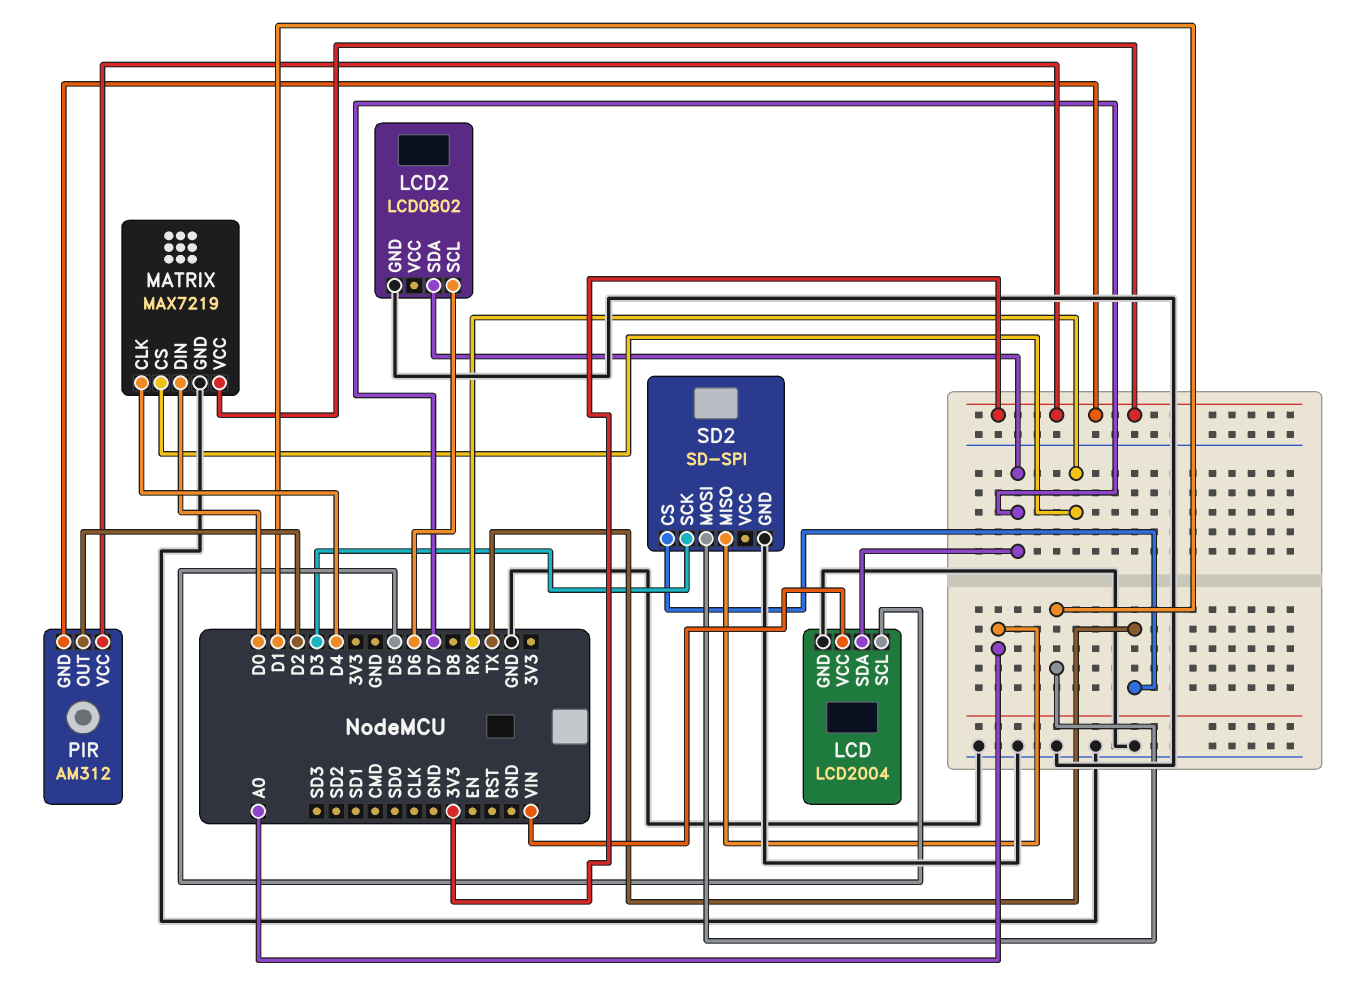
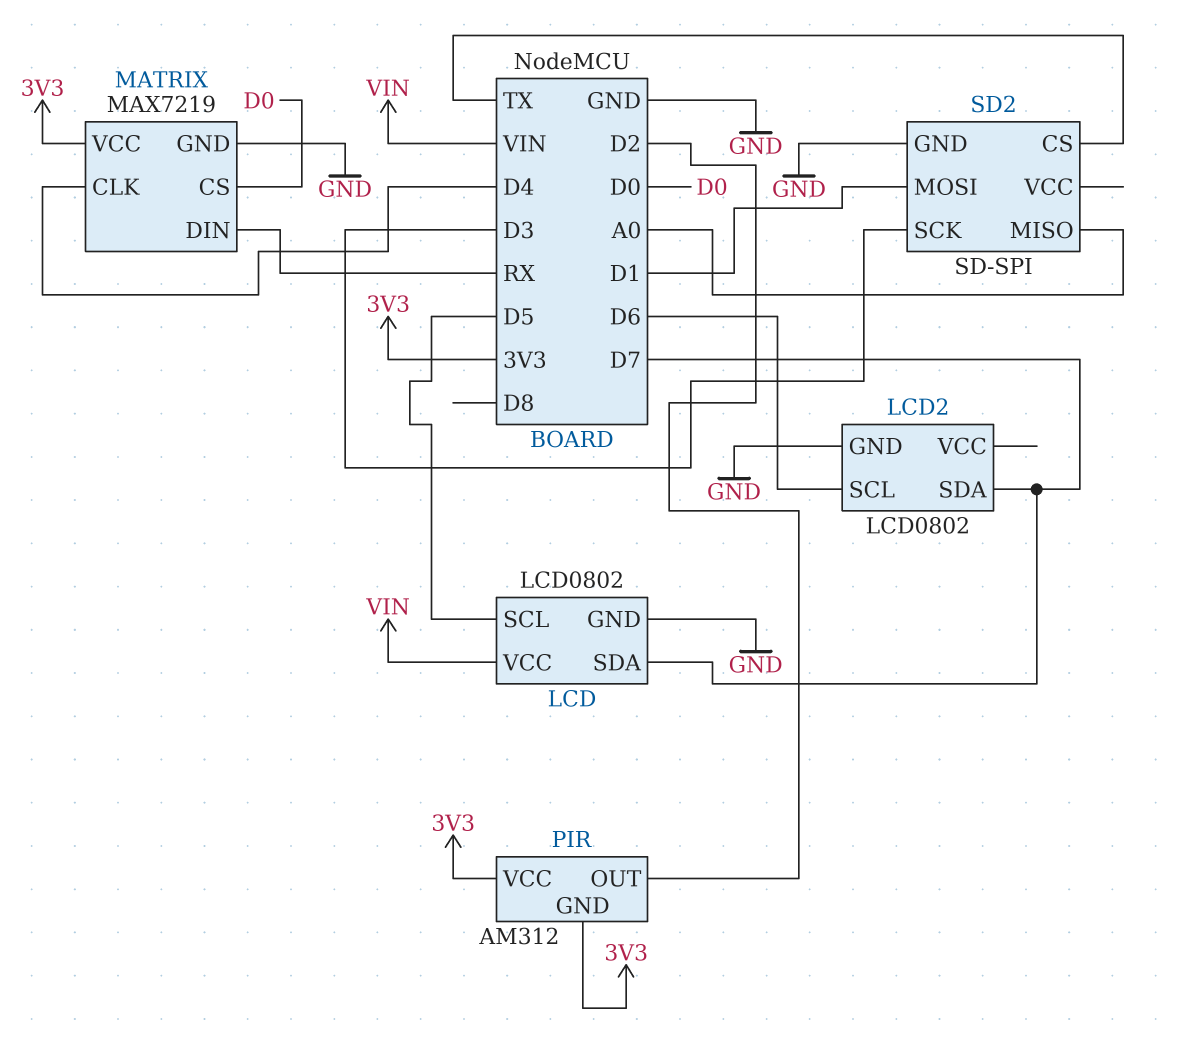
LCD: LCD2004 -> LCD0802
MATRIX pin CS: RX -> D0
MATRIX pin DIN: D0 -> RX

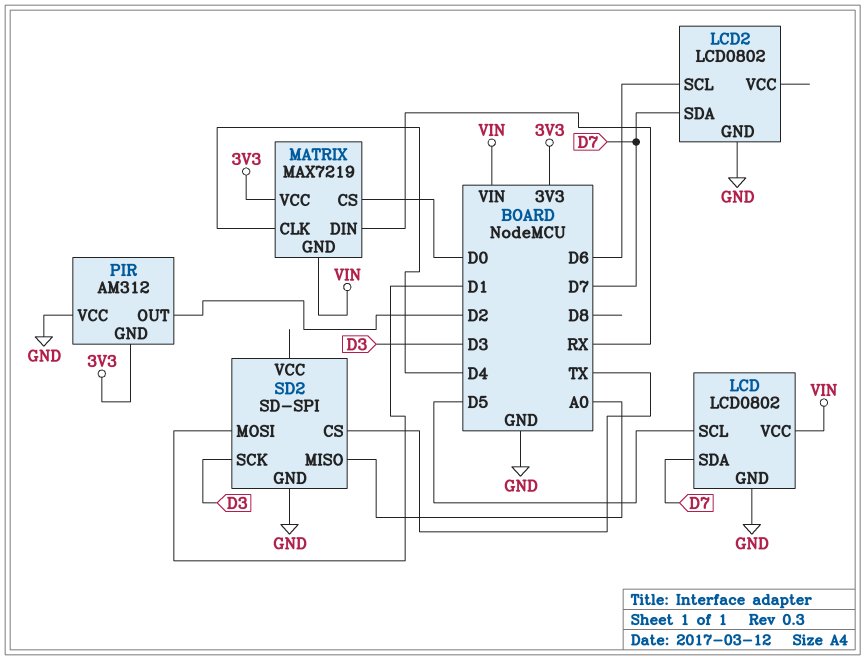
MATRIX pin GND: GND -> VIN
PIR pin VCC: 3V3 -> GND

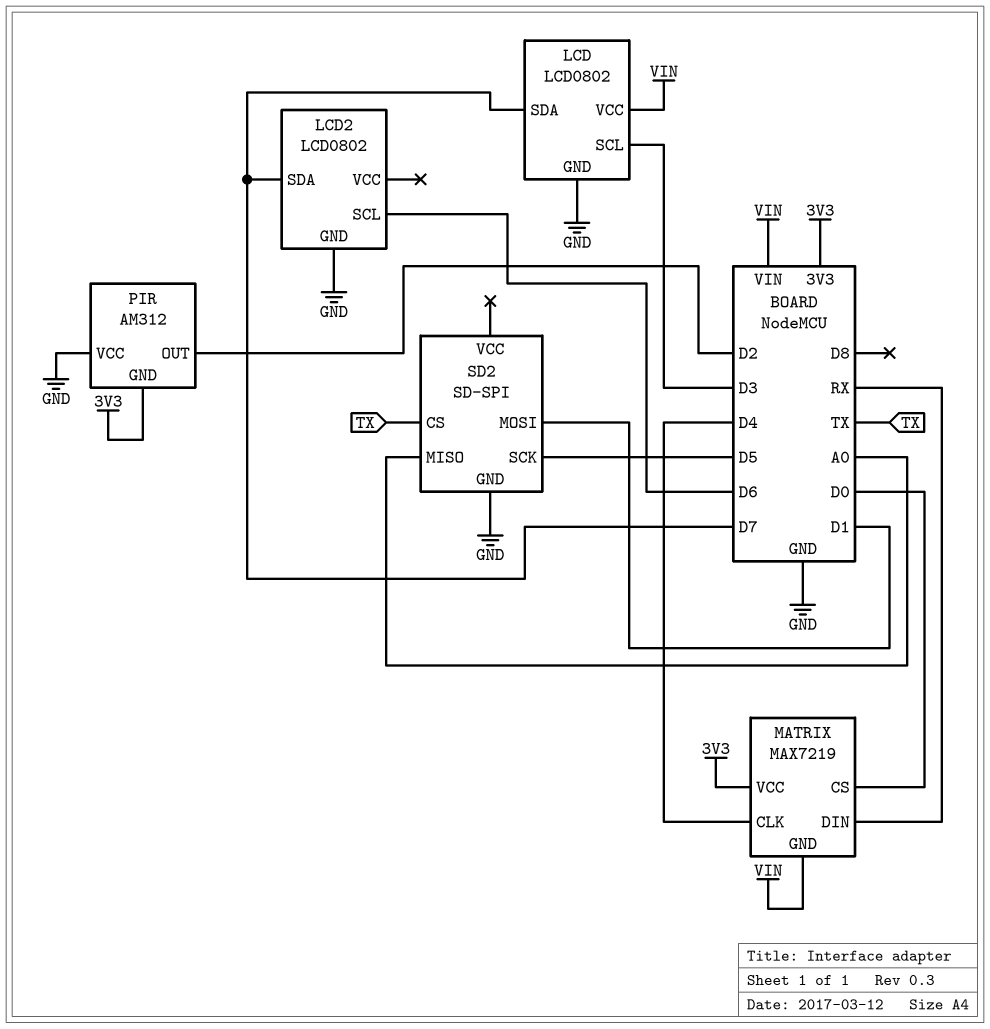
LCD pin SCL: D5 -> D3
SD2 pin SCK: D3 -> D5

